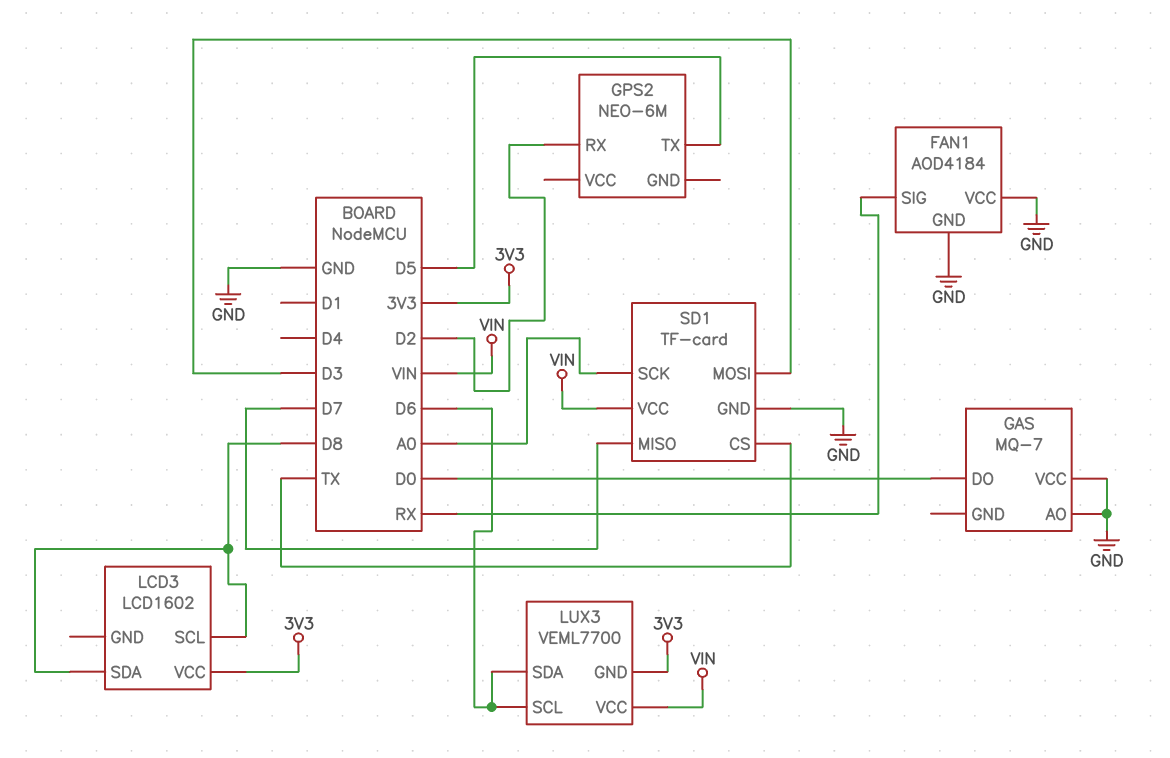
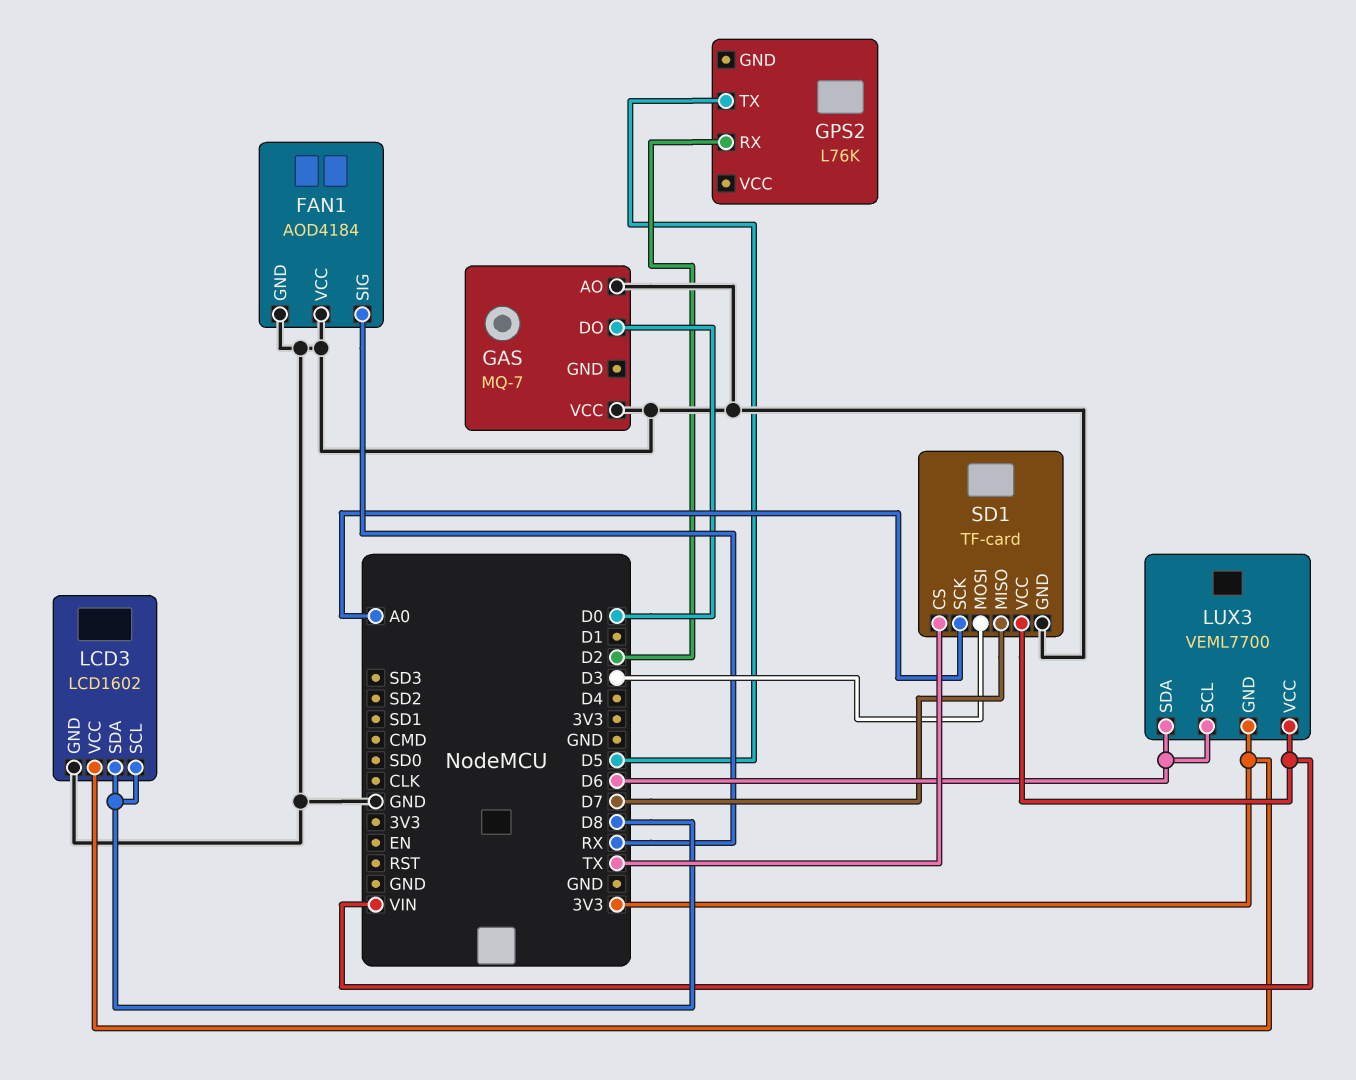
GPS2: NEO-6M -> L76K
LCD3 pin GND: none -> GND

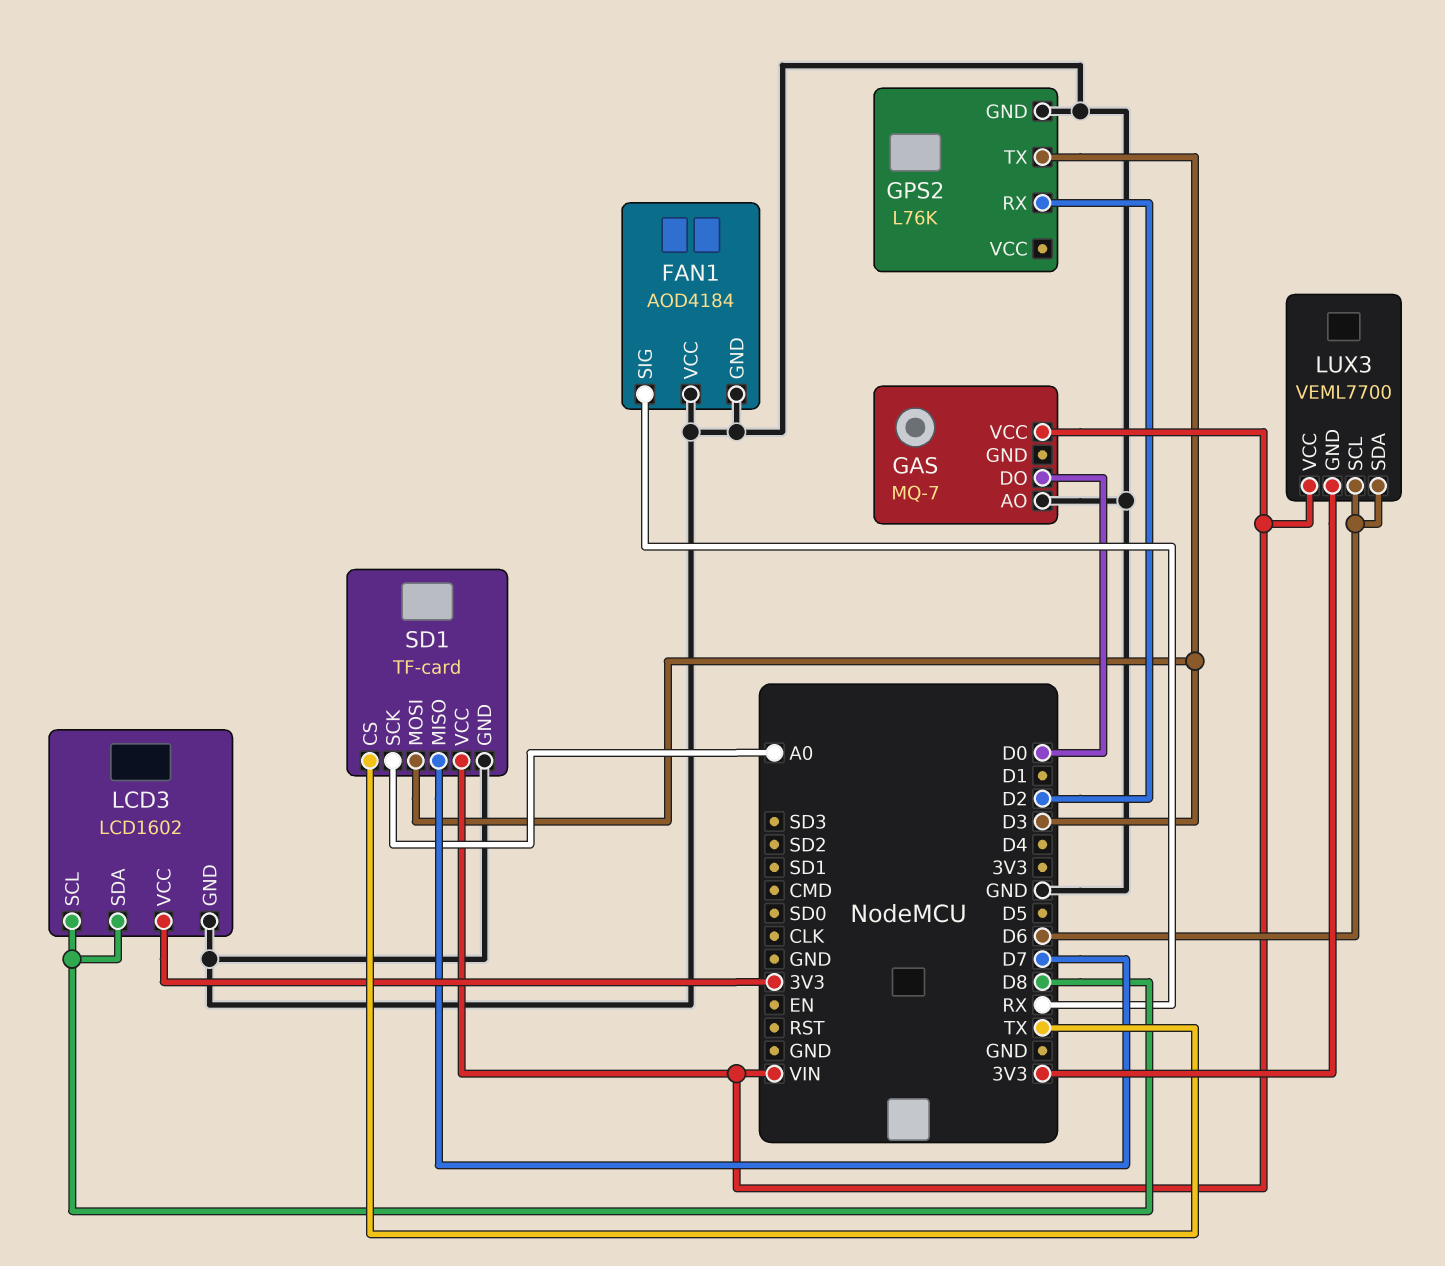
GAS pin VCC: GND -> VIN
GPS2 pin GND: none -> GND
GPS2 pin TX: D5 -> D3

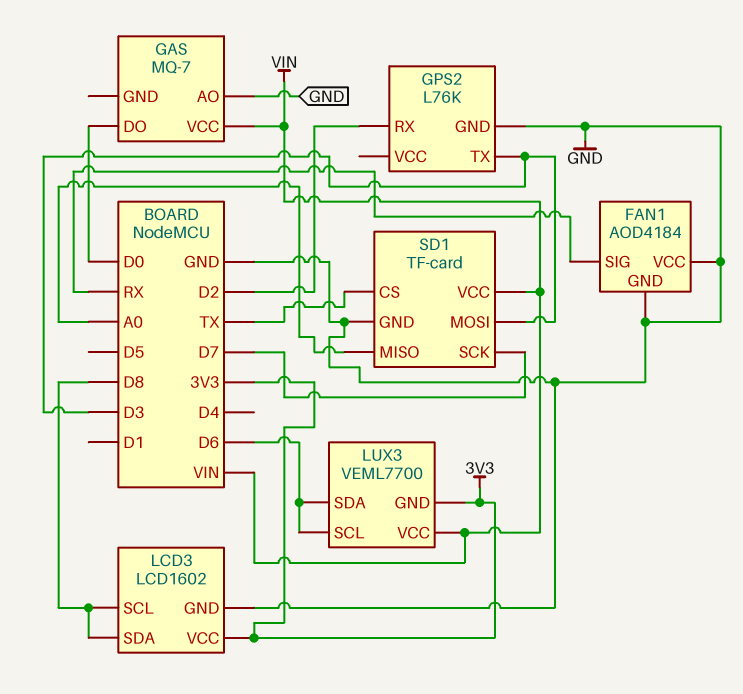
SD1 pin MISO: D7 -> A0
SD1 pin SCK: A0 -> D7

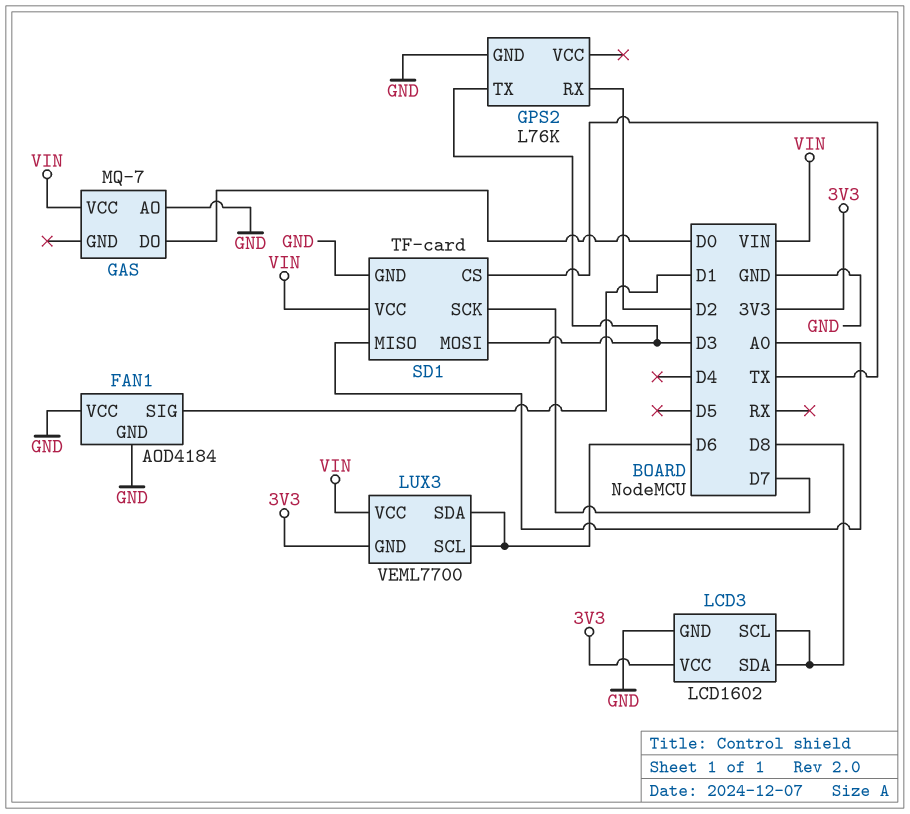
FAN1 pin SIG: RX -> D1

